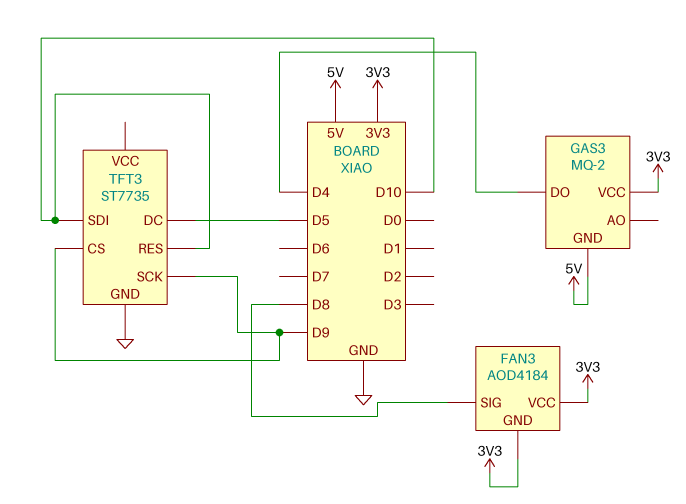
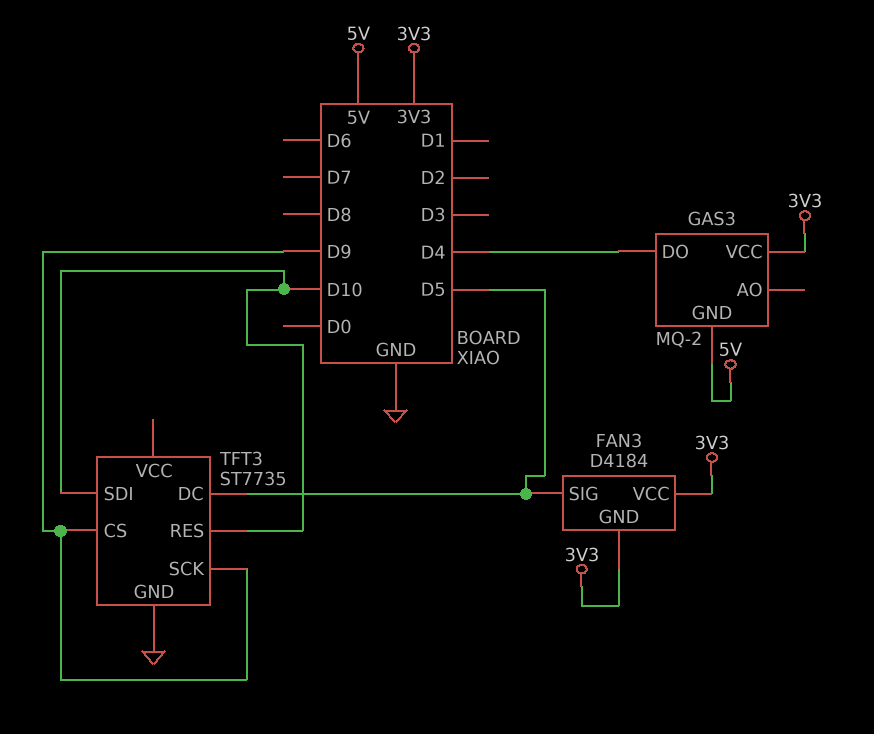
FAN3: AOD4184 -> D4184
FAN3 pin SIG: D8 -> D5

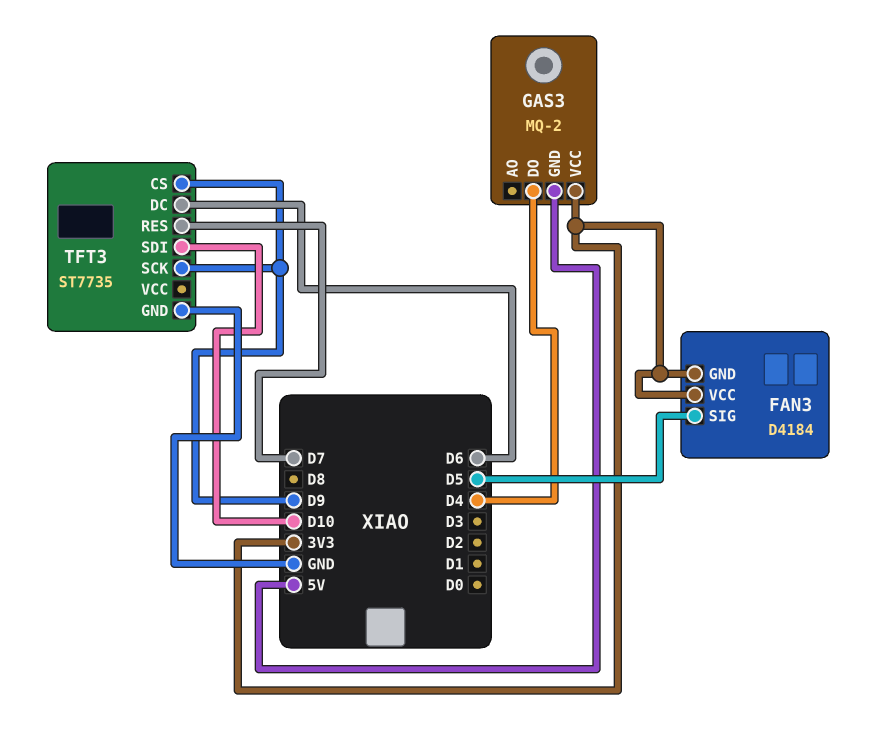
TFT3 pin DC: D5 -> D6
TFT3 pin RES: D10 -> D7

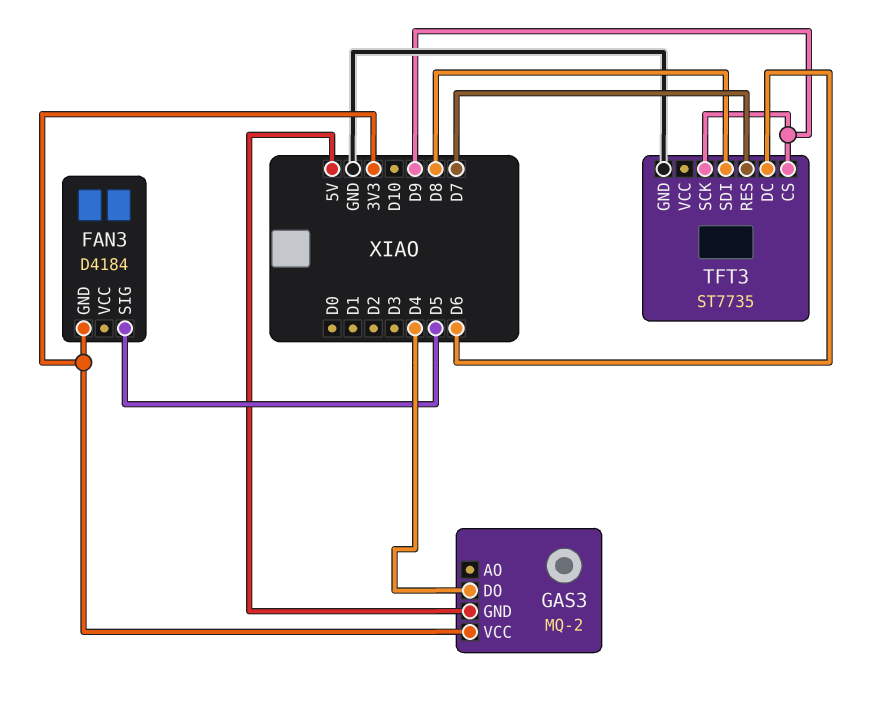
FAN3 pin VCC: 3V3 -> none
TFT3 pin SDI: D10 -> D8

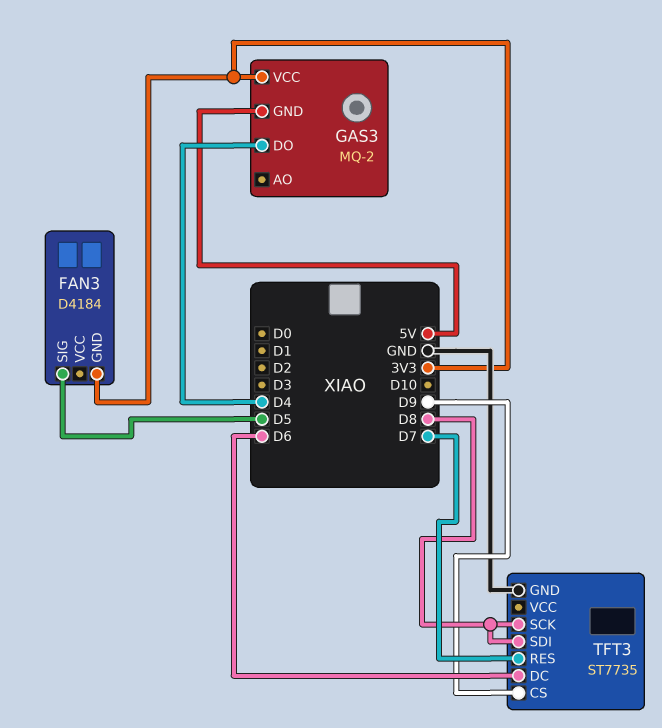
TFT3 pin SCK: D9 -> D8

